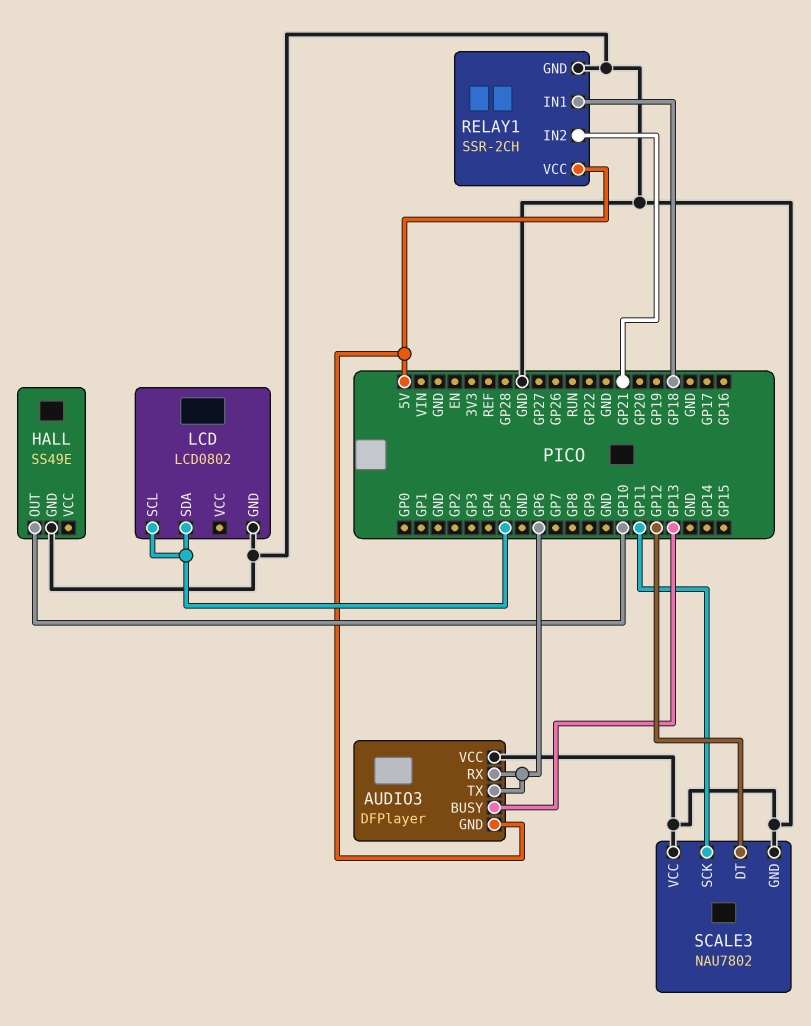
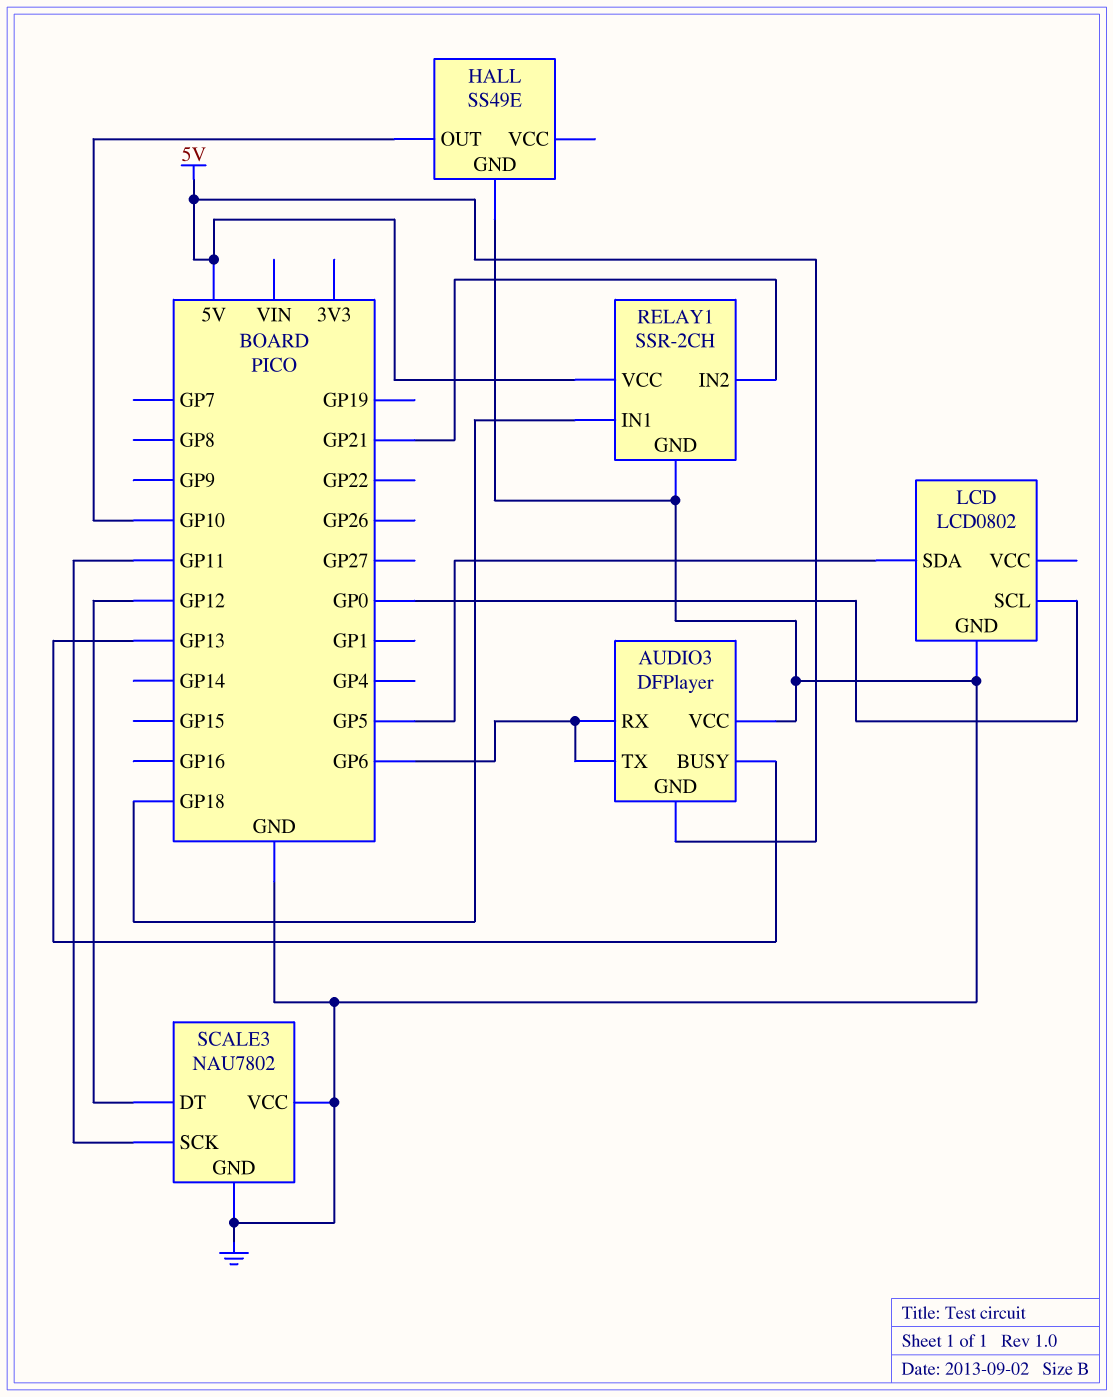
LCD pin SCL: GP5 -> GP0

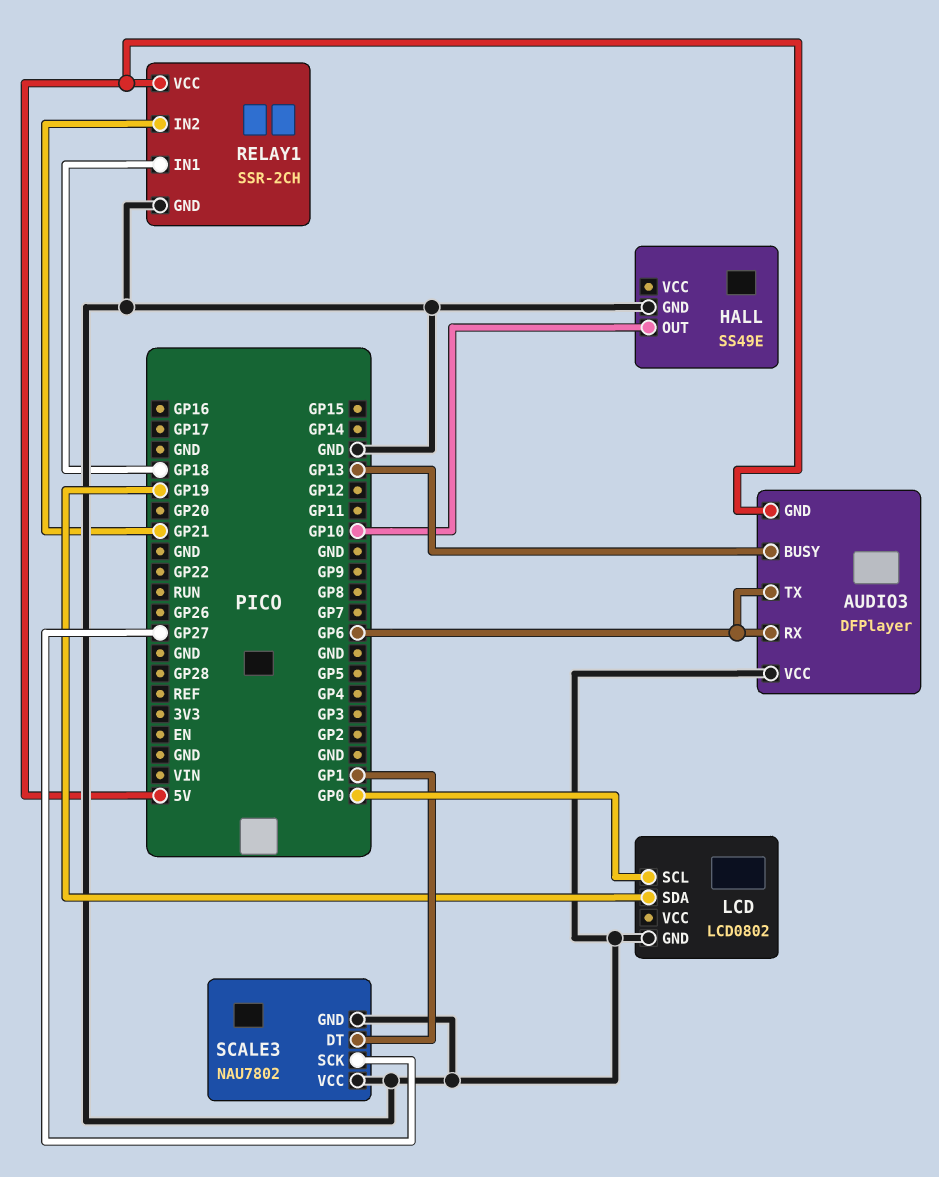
LCD pin SDA: GP5 -> GP19
SCALE3 pin DT: GP12 -> GP1
SCALE3 pin SCK: GP11 -> GP27

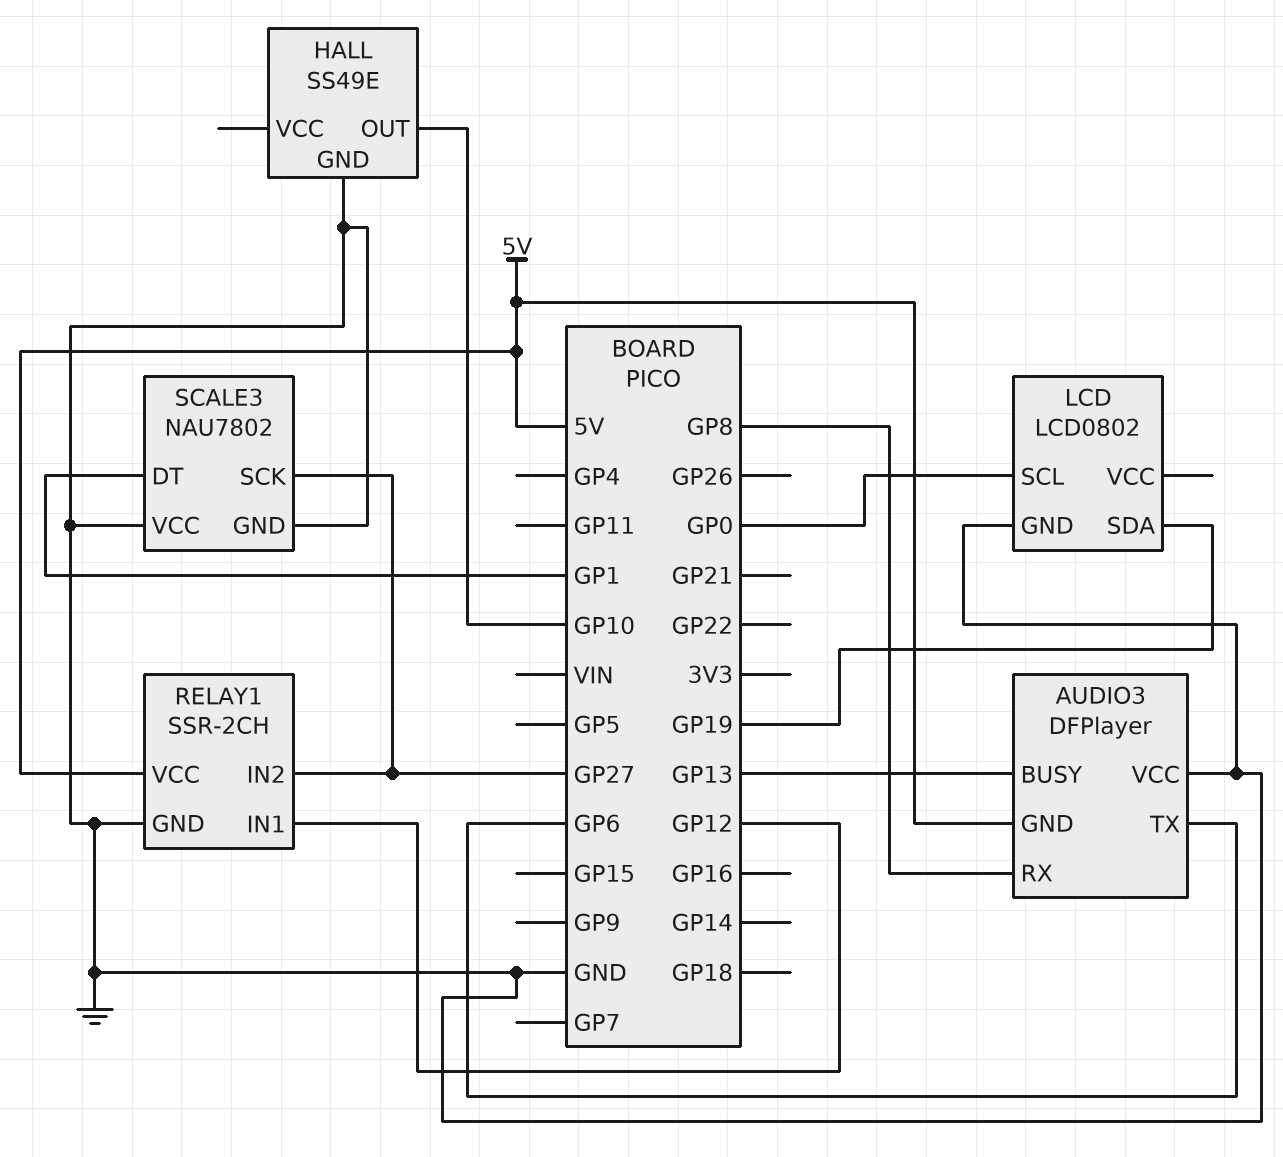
AUDIO3 pin RX: GP6 -> GP8
RELAY1 pin IN1: GP18 -> GP12
RELAY1 pin IN2: GP21 -> GP27

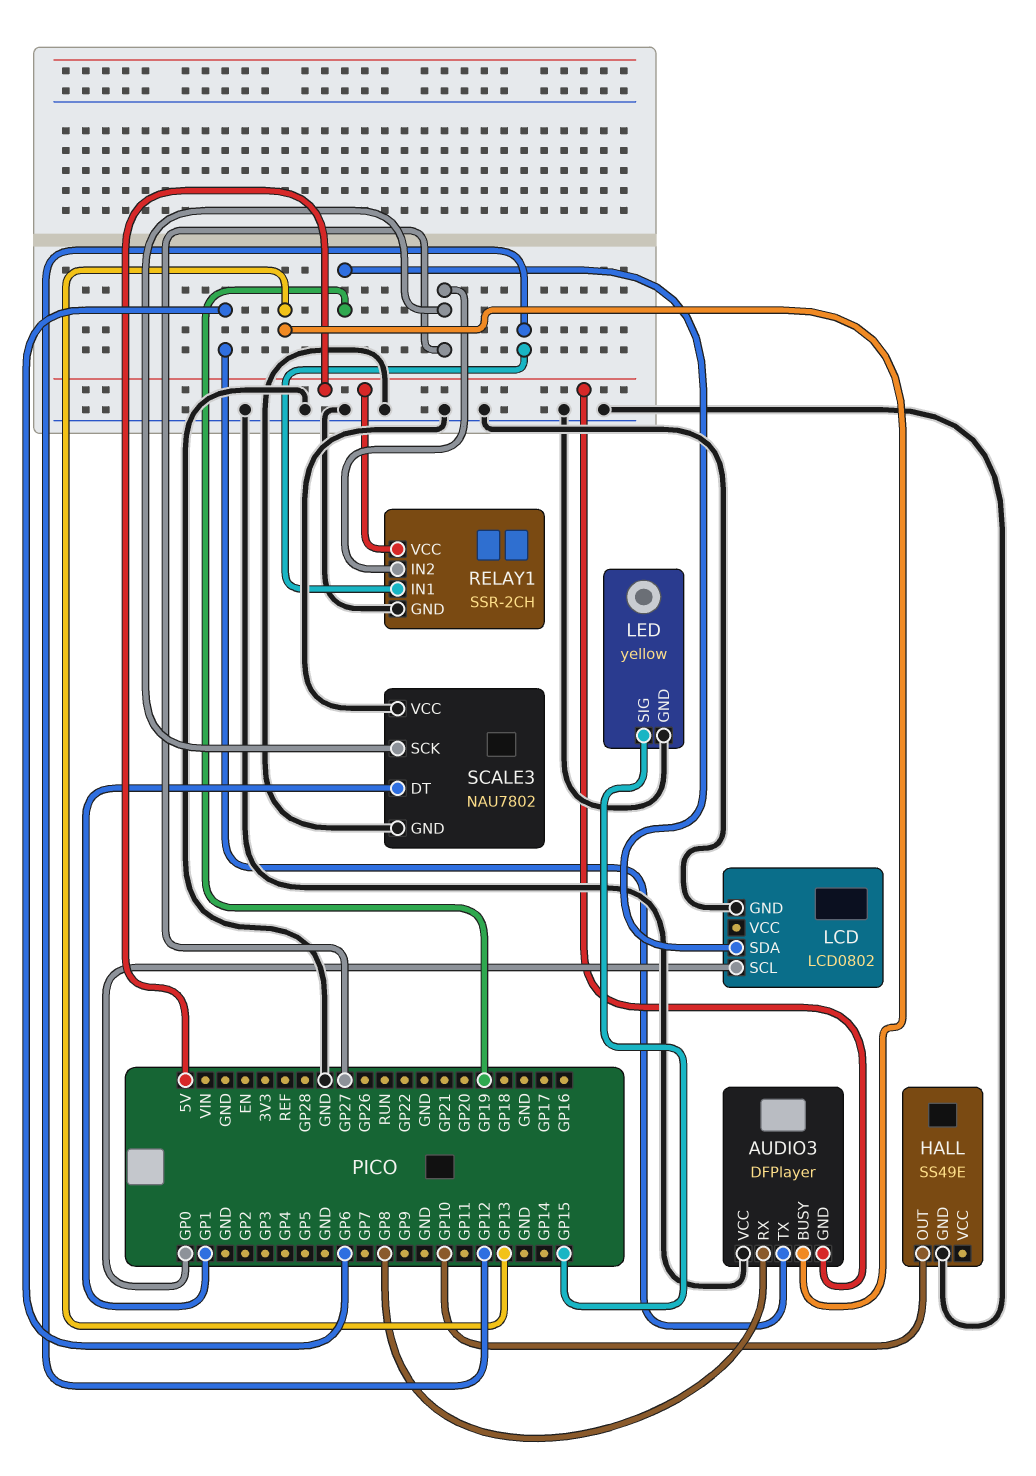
LED: none -> yellow
LED pin GND: none -> GND
LED pin SIG: none -> GP15

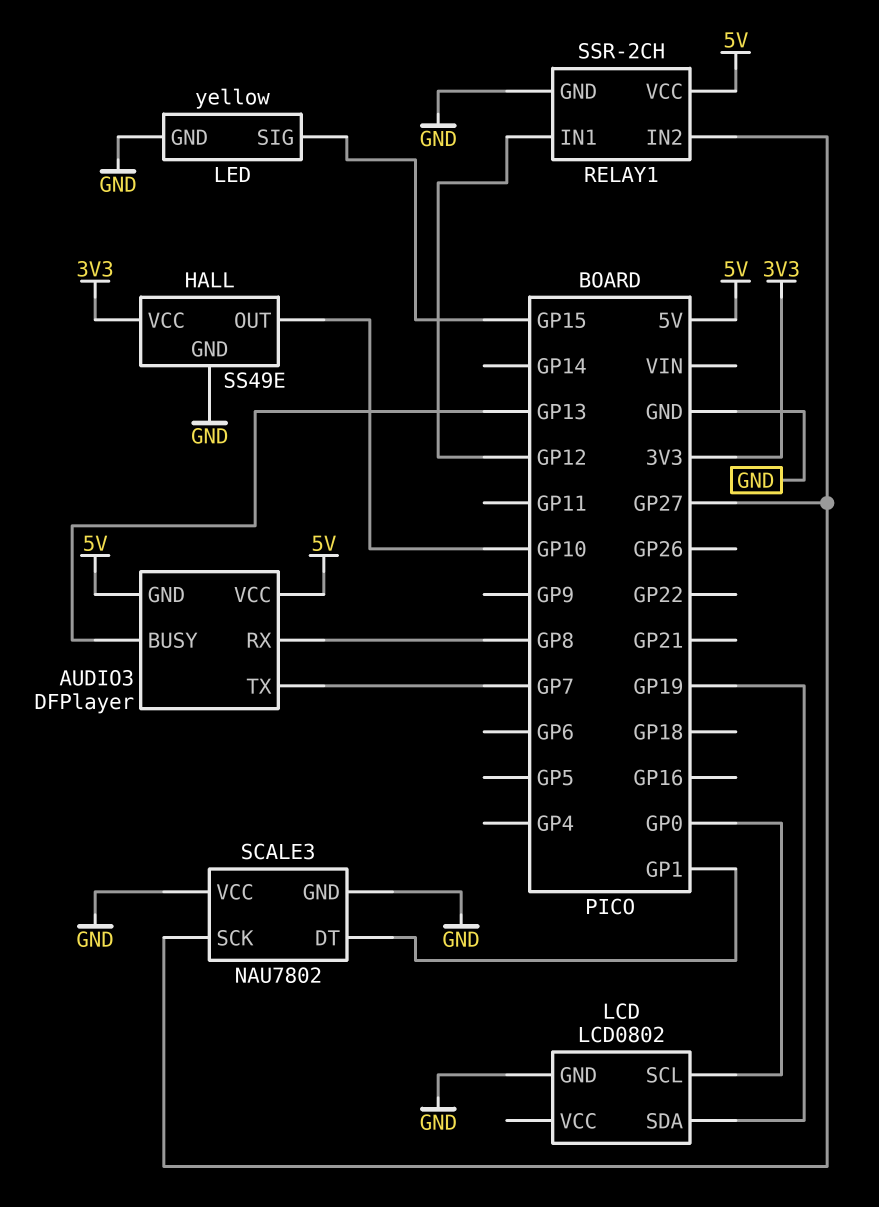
AUDIO3 pin TX: GP6 -> GP7
AUDIO3 pin VCC: GND -> 5V
HALL pin VCC: none -> 3V3

